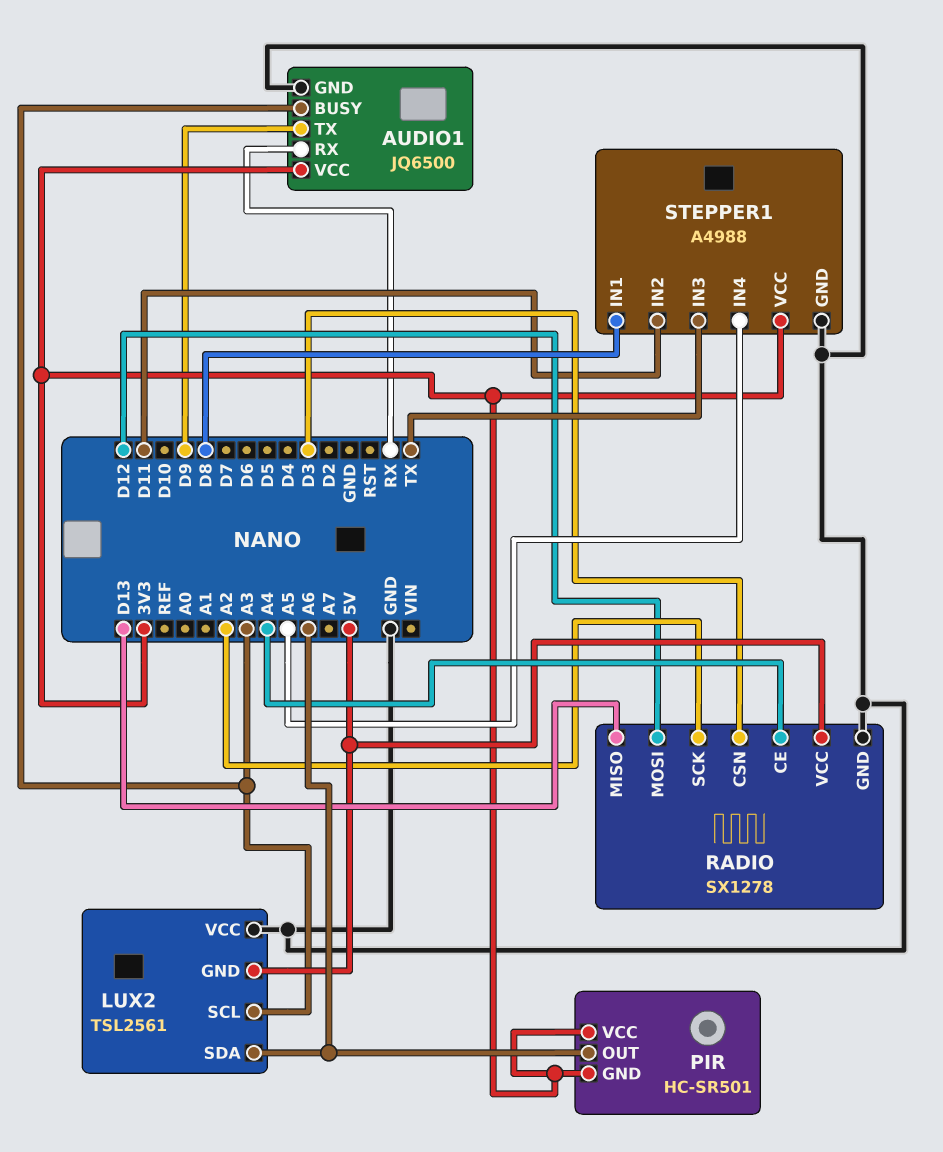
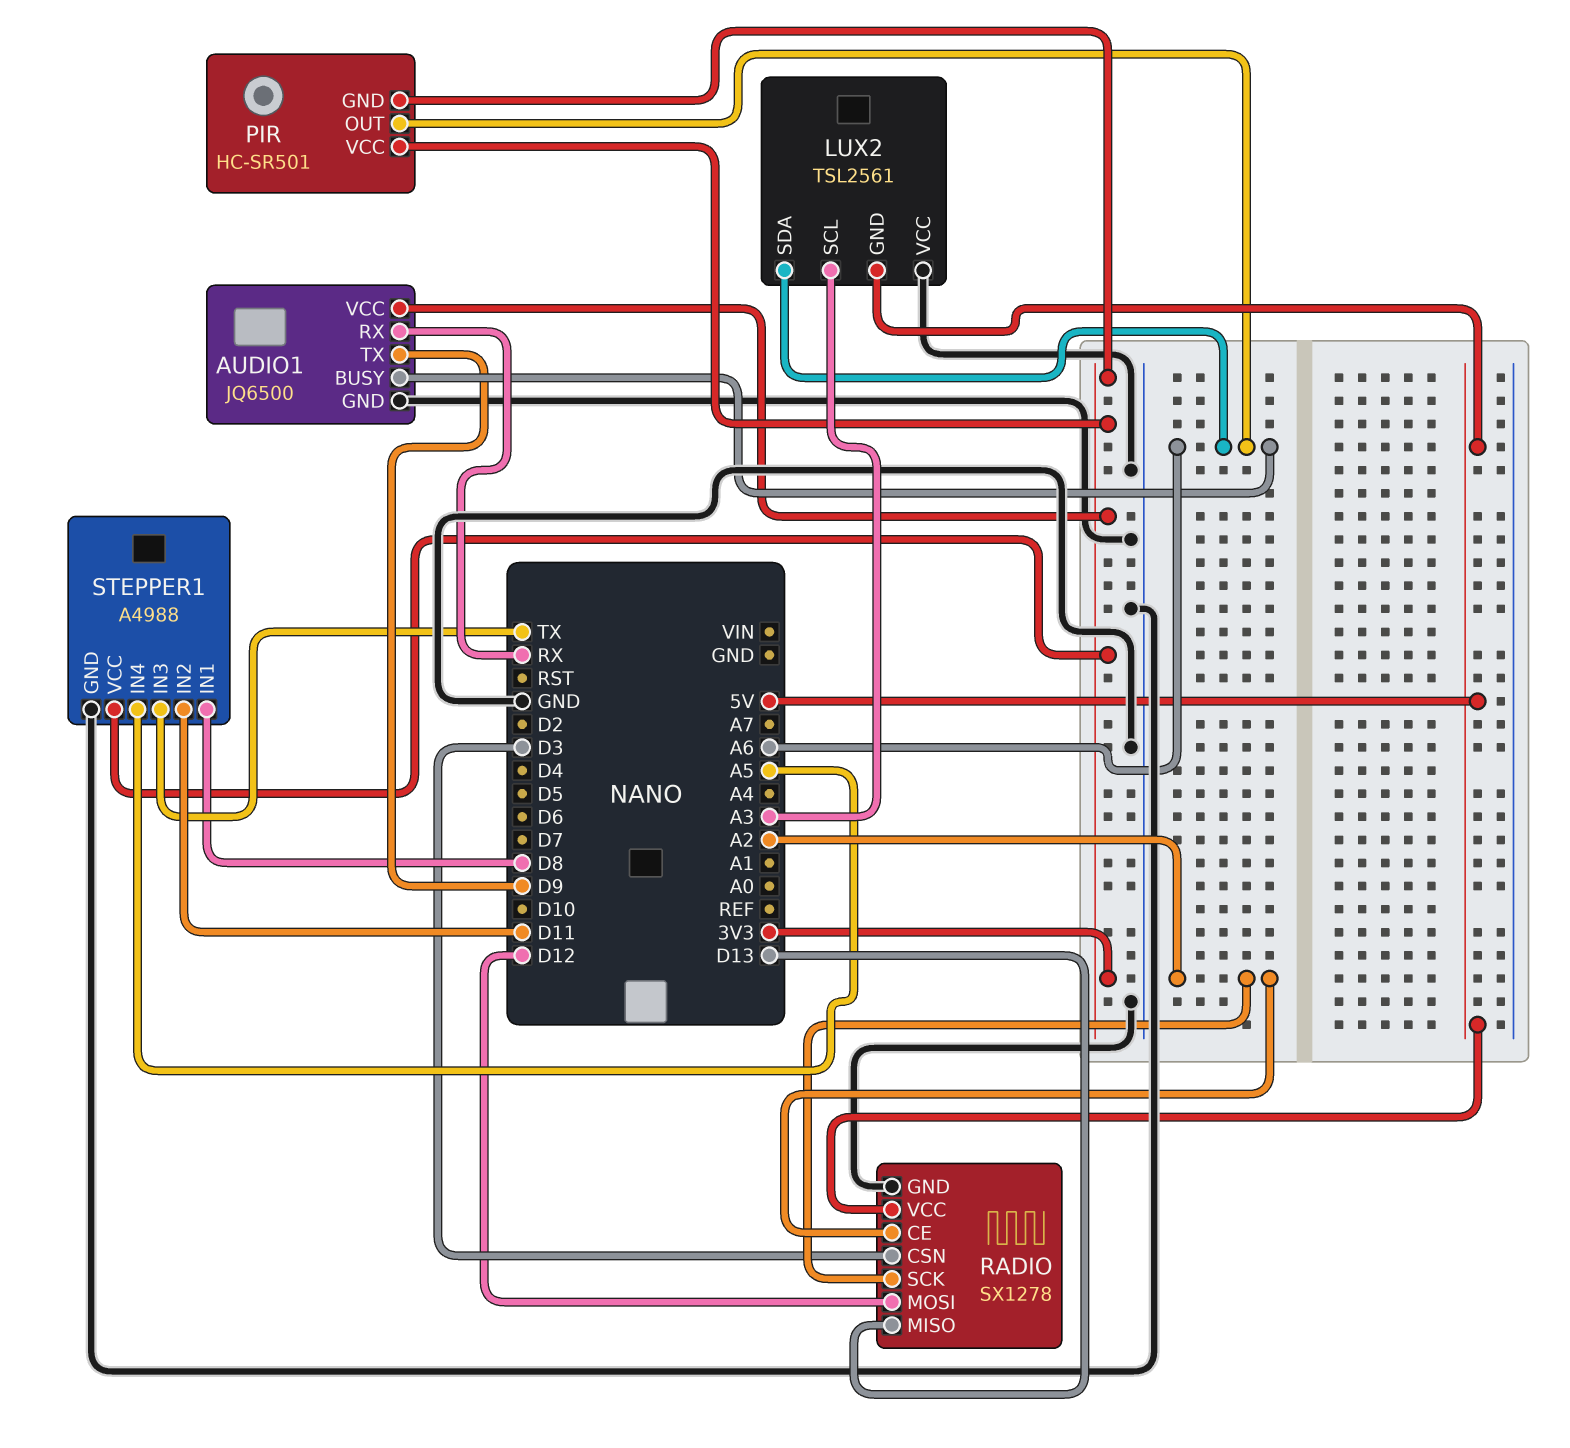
AUDIO1 pin BUSY: A3 -> A6
RADIO pin CE: A4 -> A2

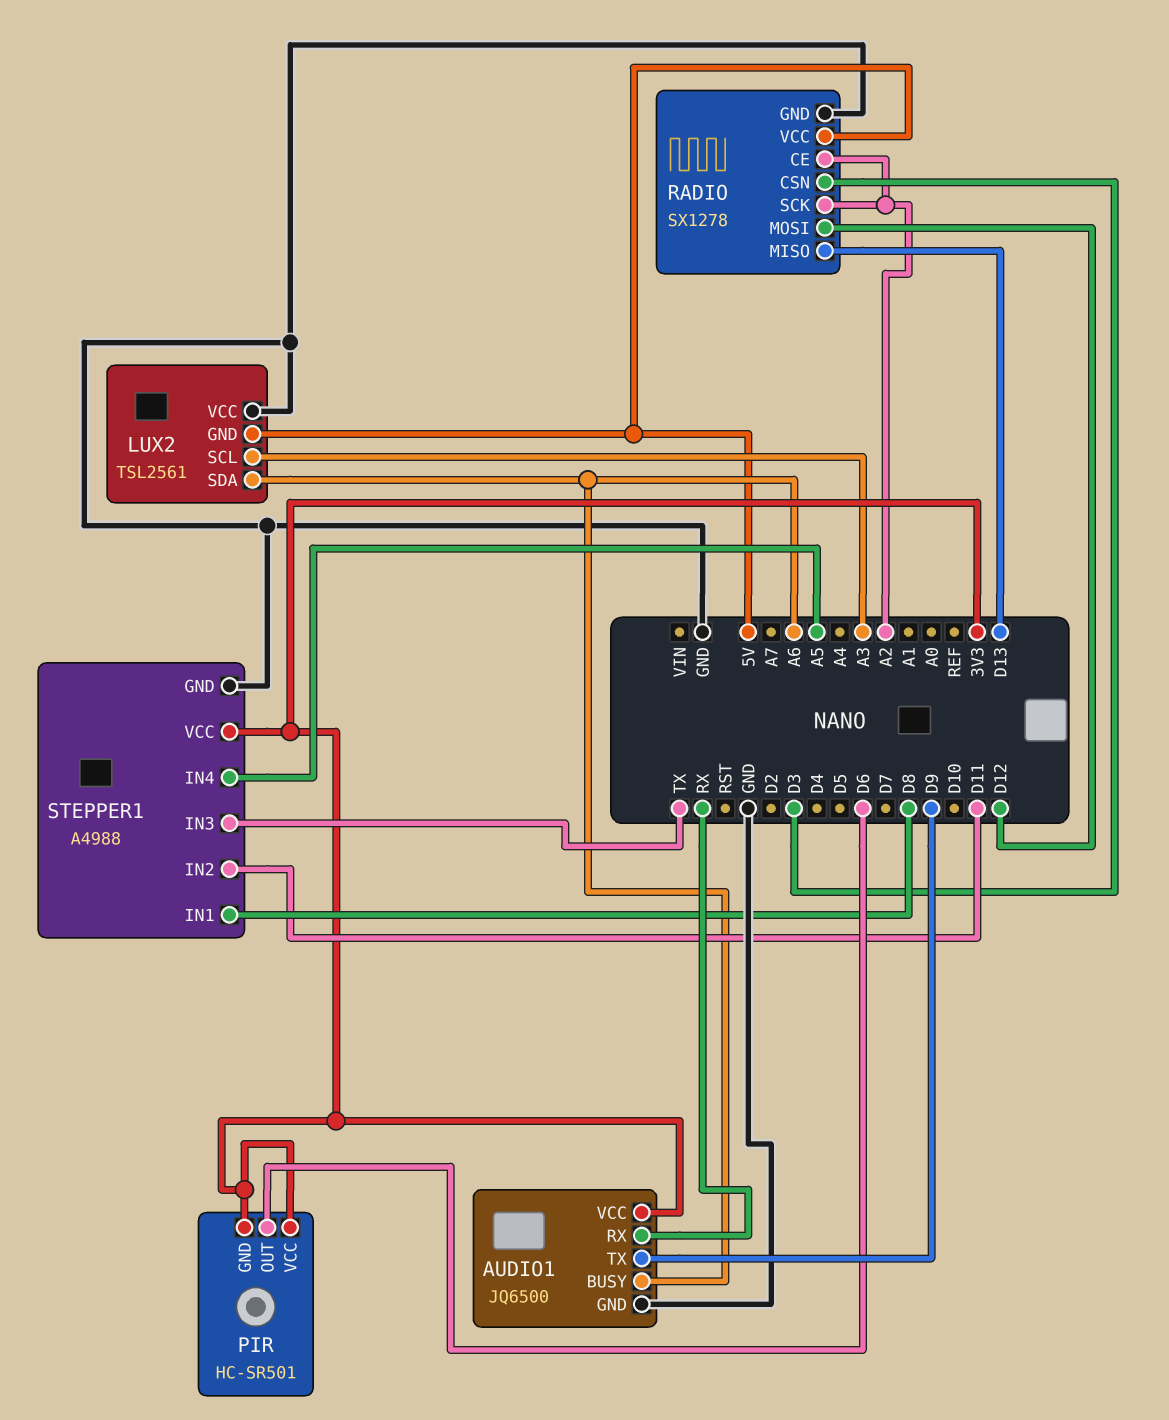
PIR pin OUT: A6 -> D6

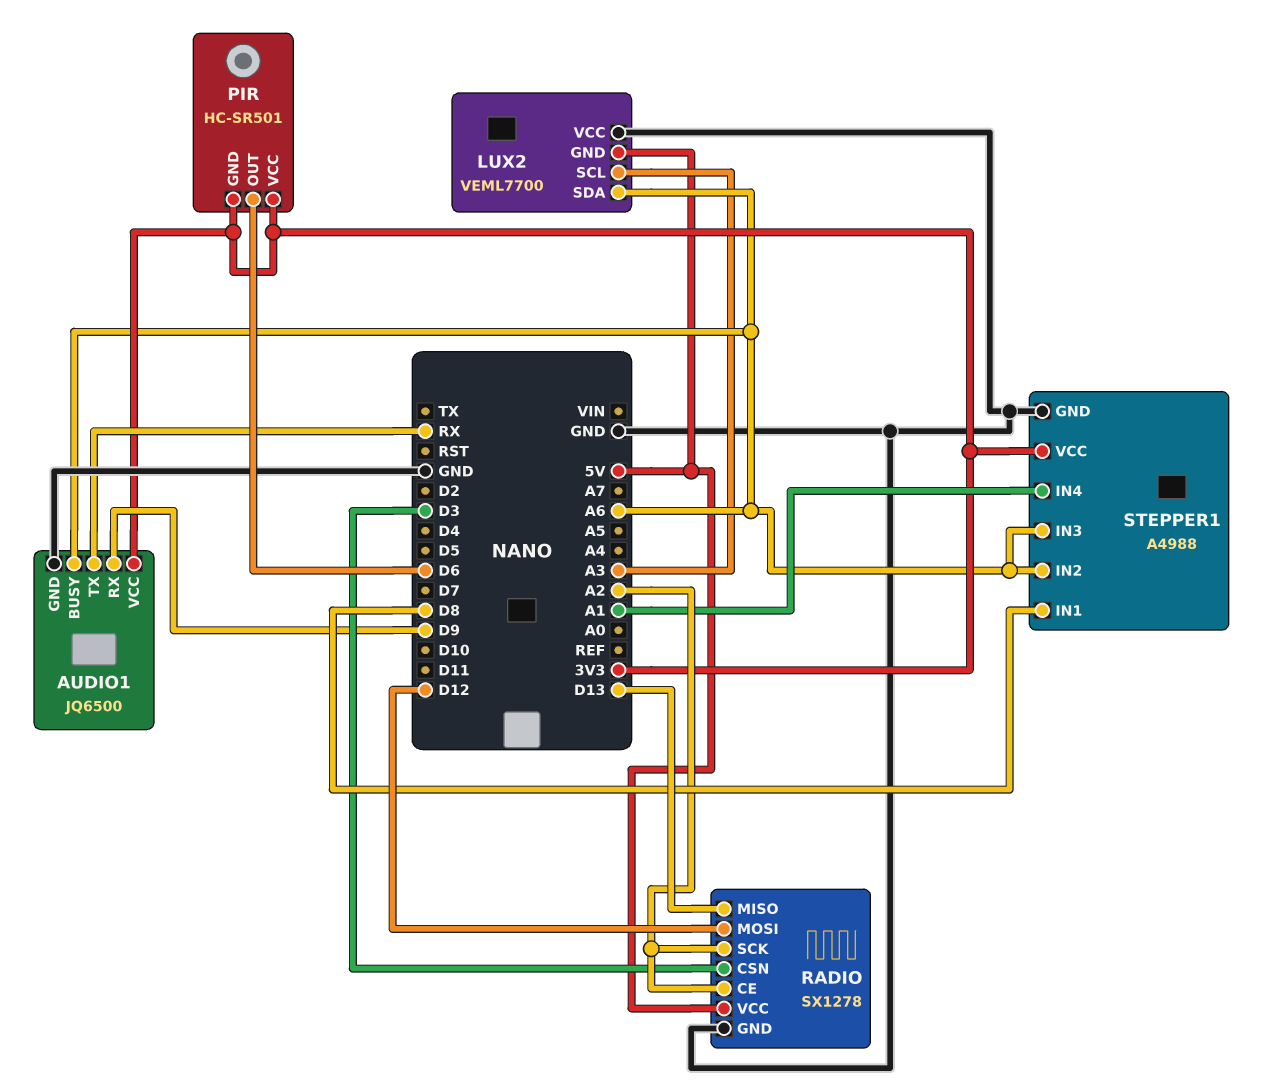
AUDIO1 pin RX: RX -> D9
AUDIO1 pin TX: D9 -> RX
LUX2: TSL2561 -> VEML7700
STEPPER1 pin IN2: D11 -> A6
STEPPER1 pin IN3: TX -> A6
STEPPER1 pin IN4: A5 -> A1

